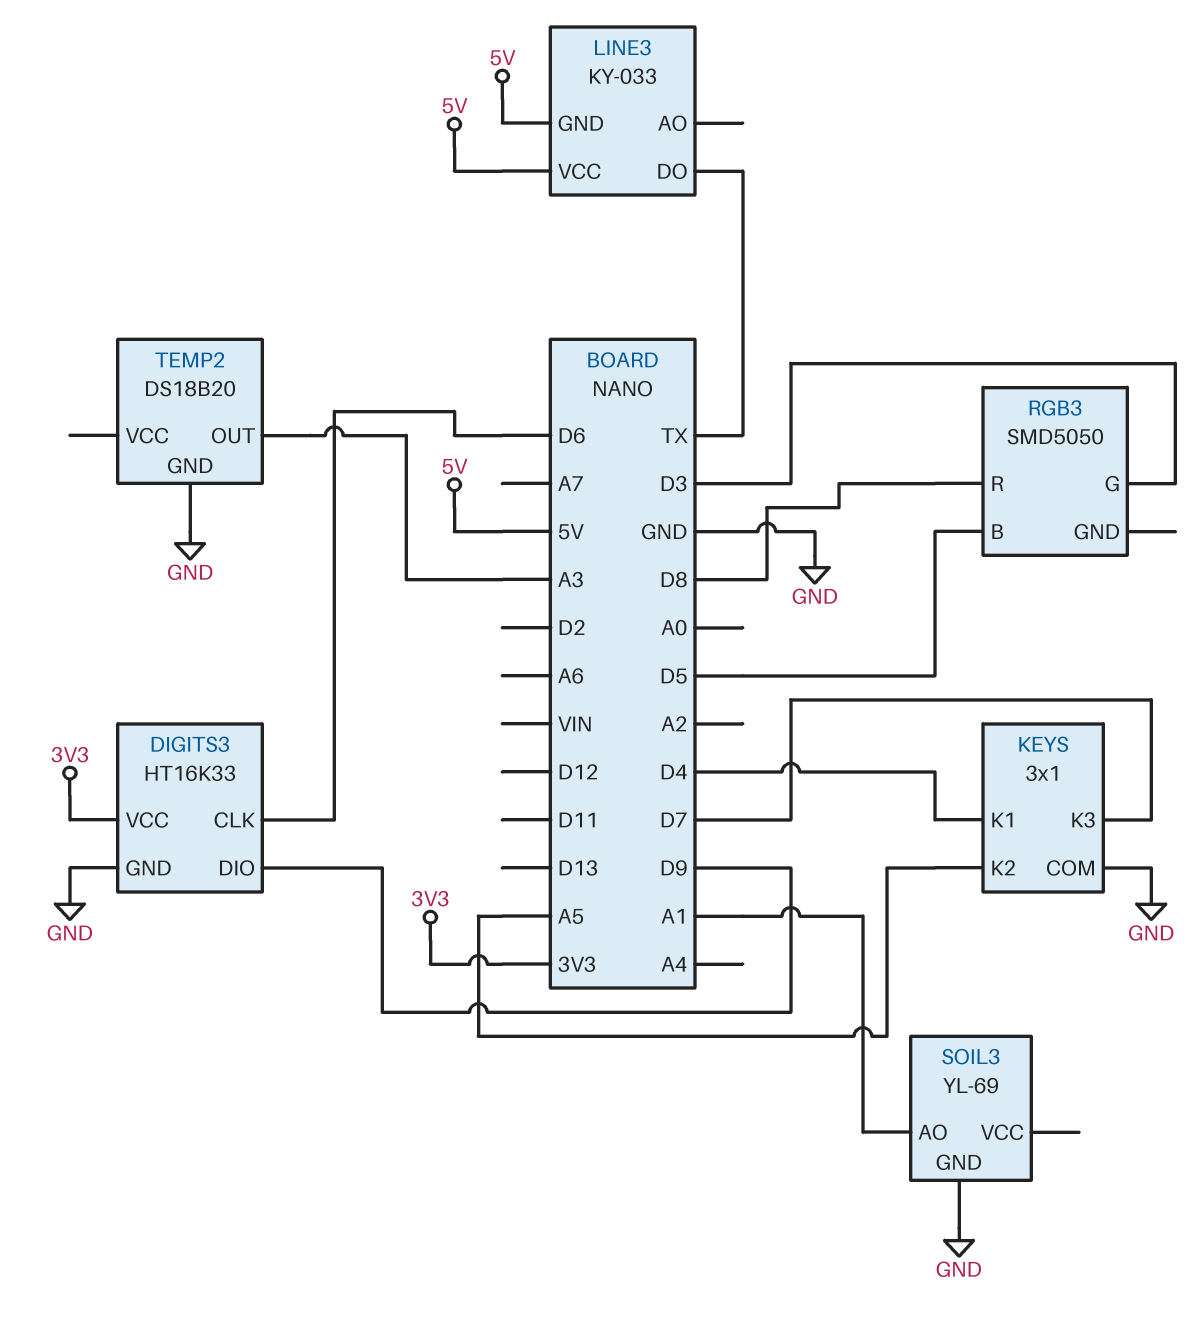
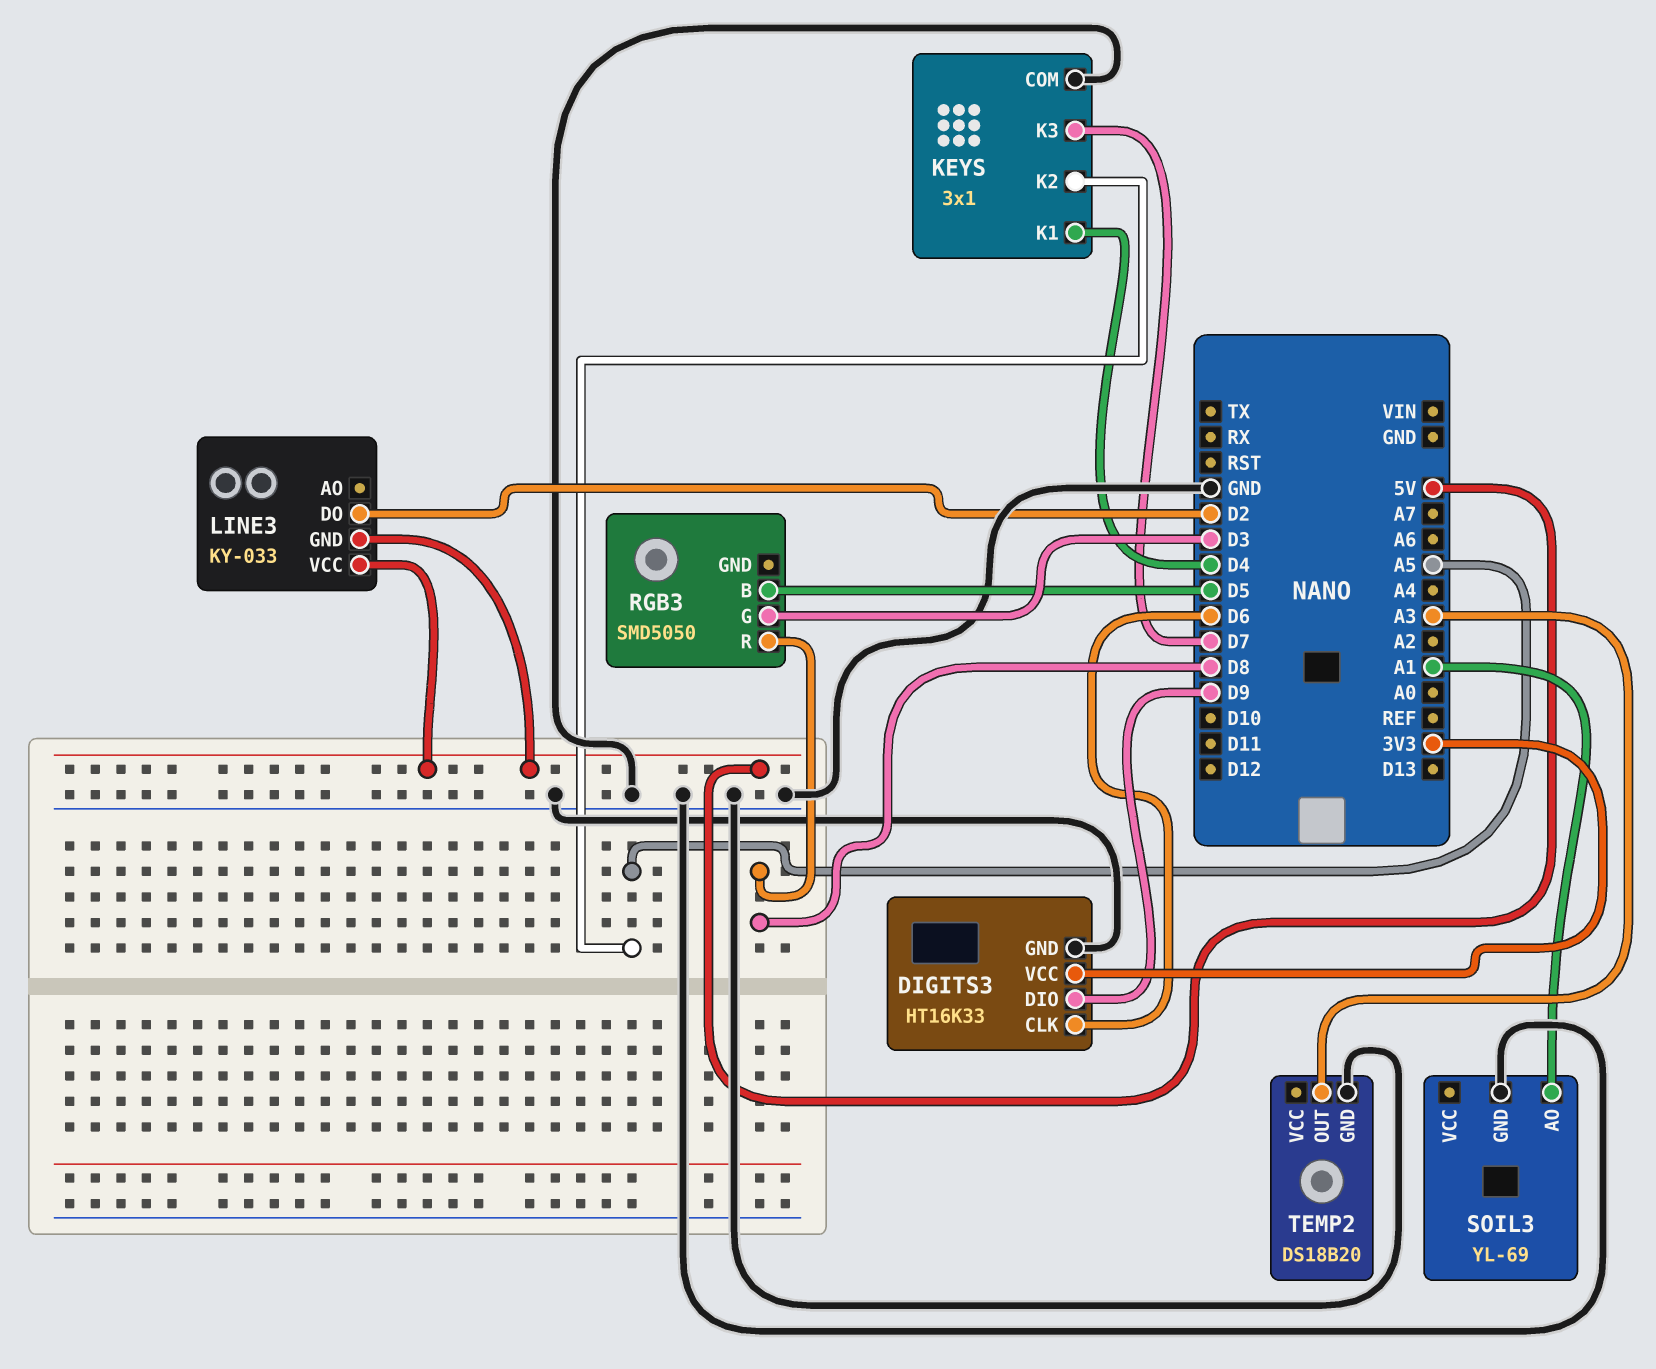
LINE3 pin DO: TX -> D2

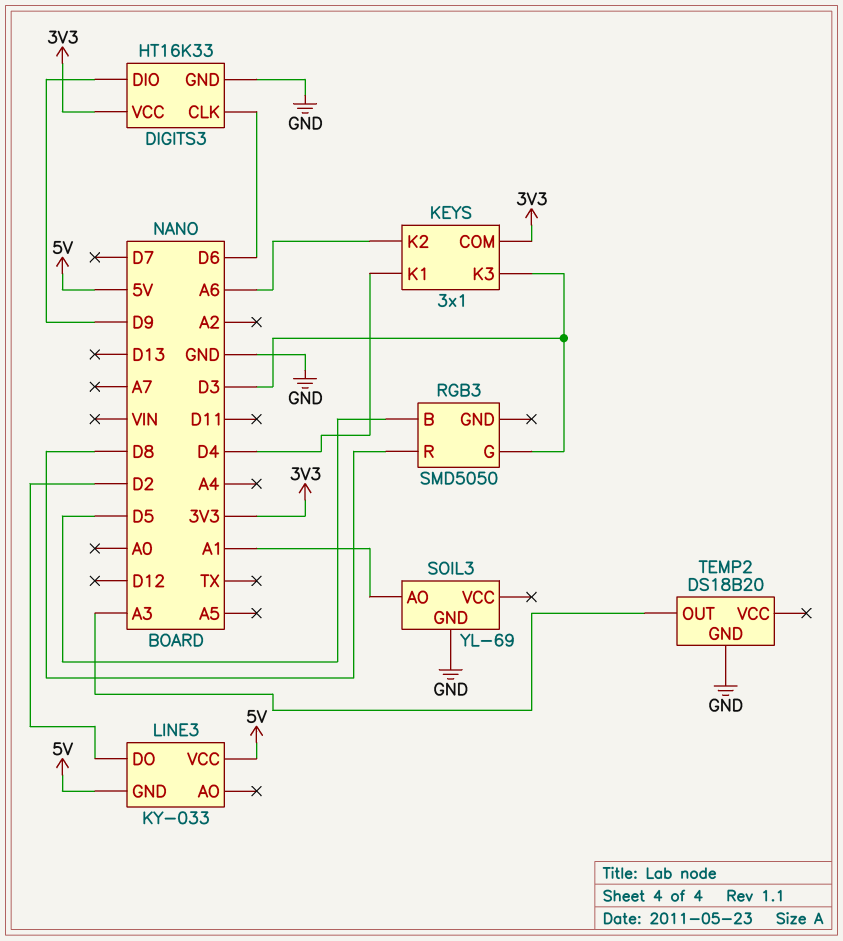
KEYS pin COM: GND -> 3V3
KEYS pin K2: A5 -> A6
KEYS pin K3: D7 -> D3

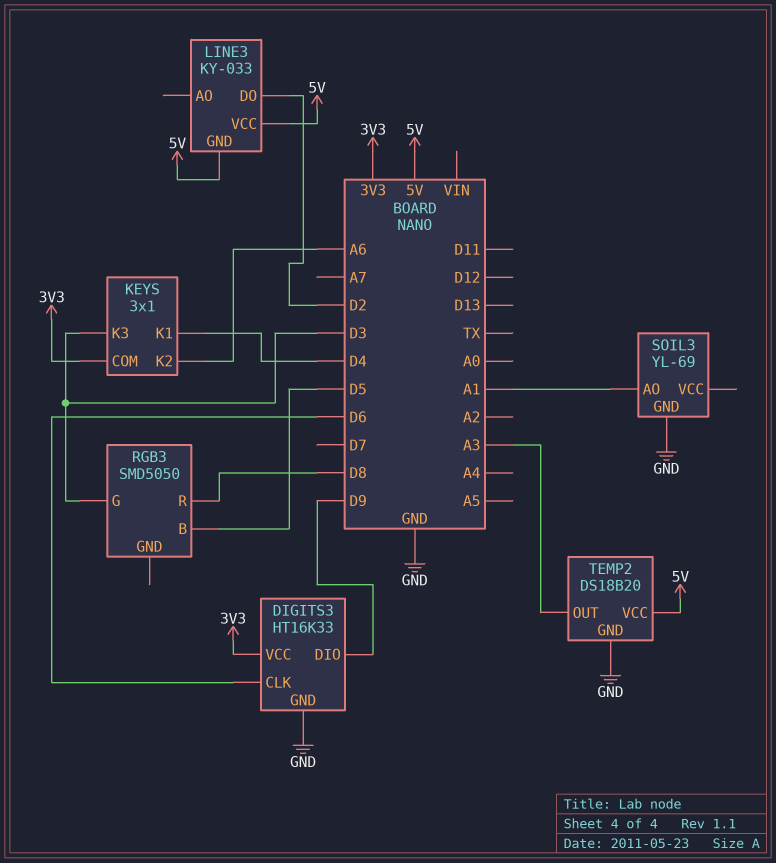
TEMP2 pin VCC: none -> 5V

